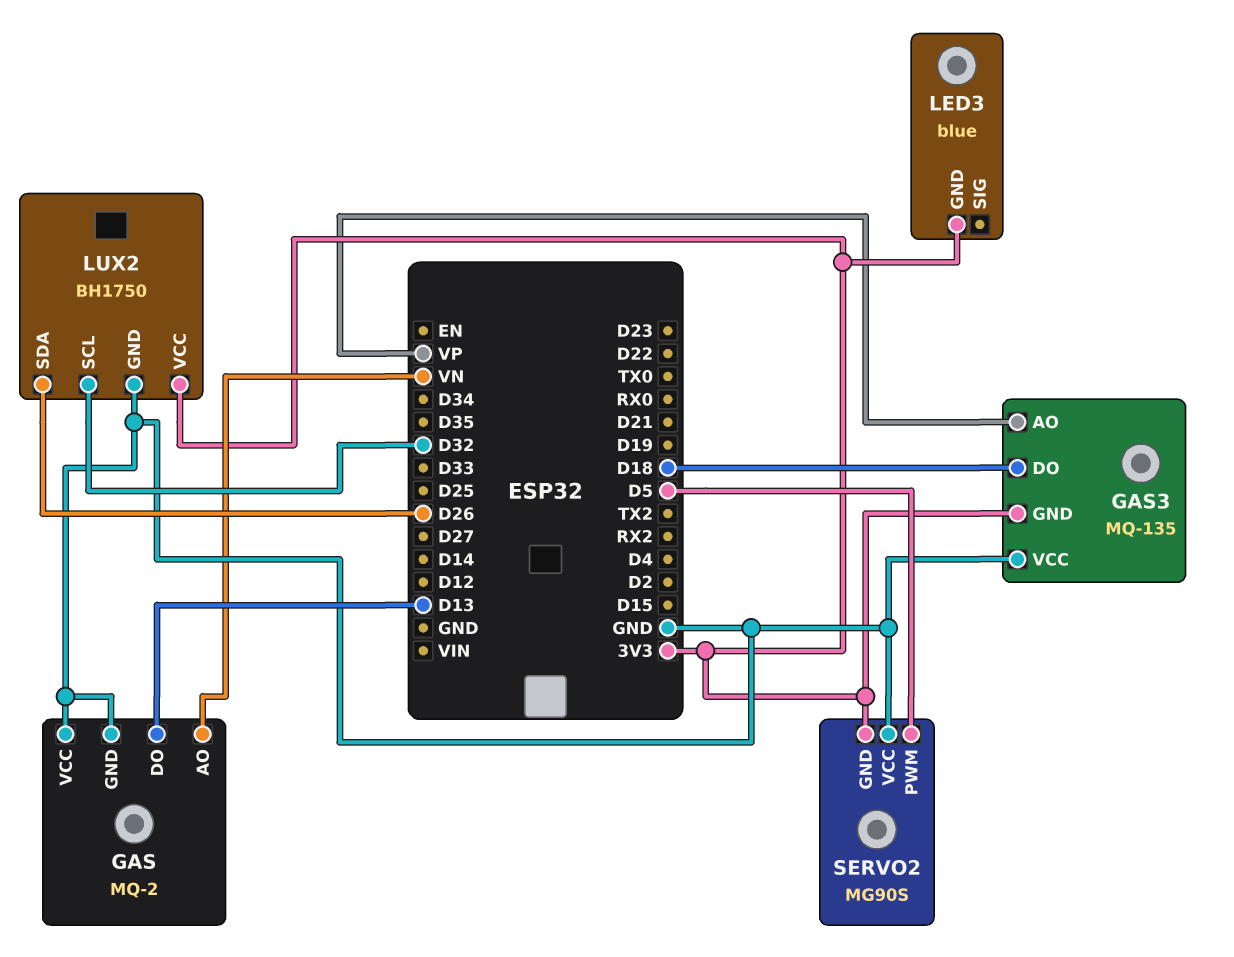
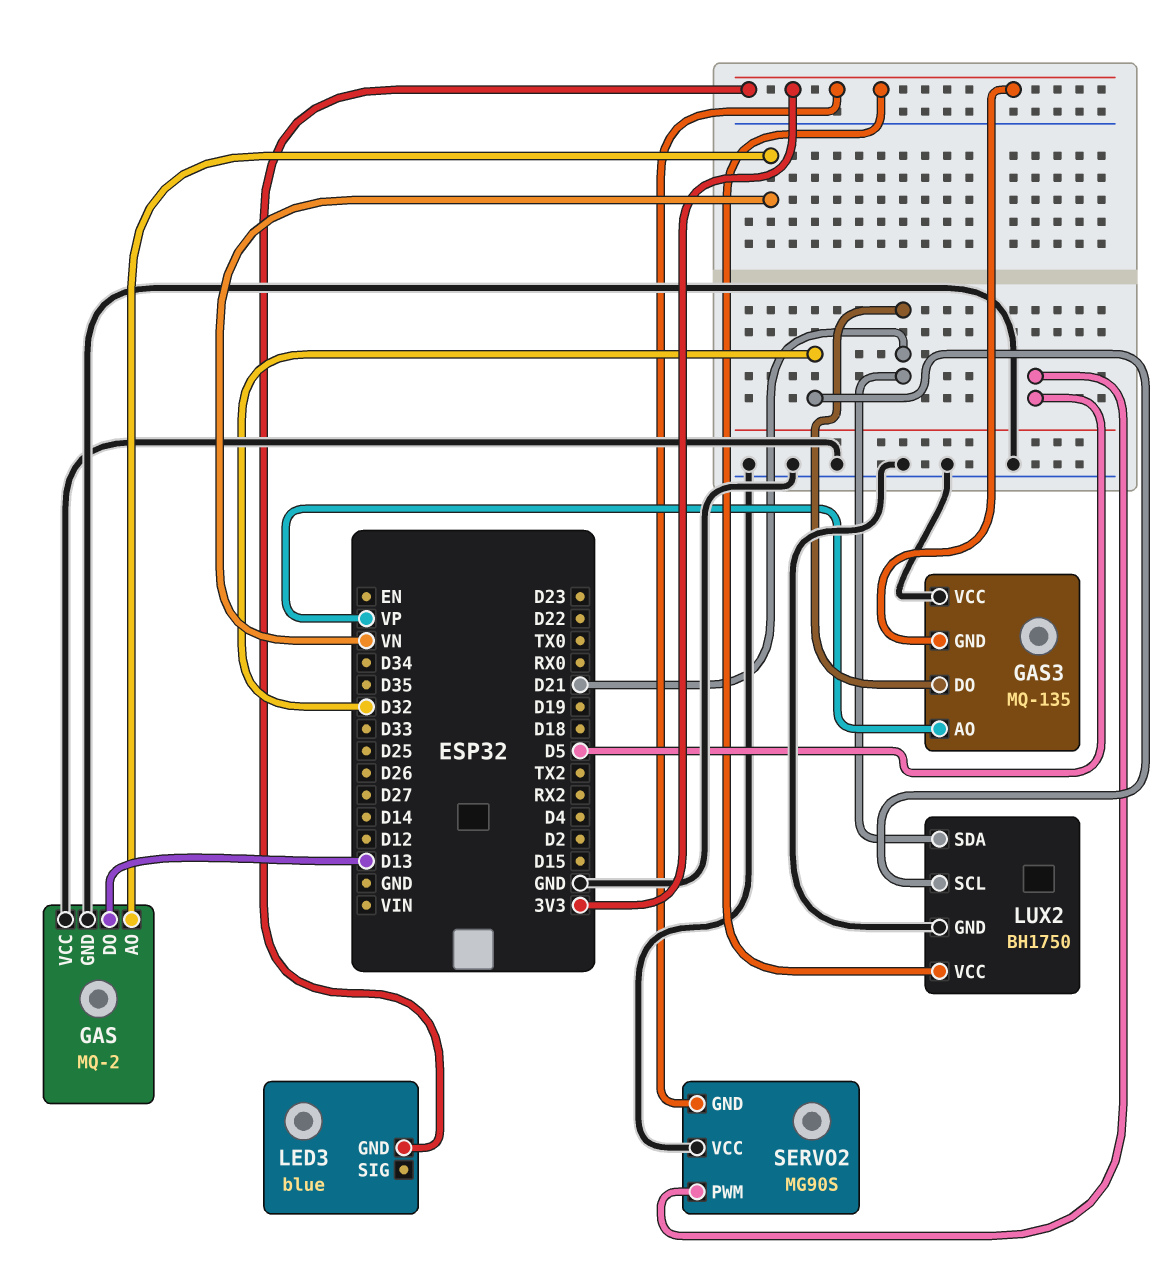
GAS3 pin DO: D18 -> D21
LUX2 pin SDA: D26 -> D21

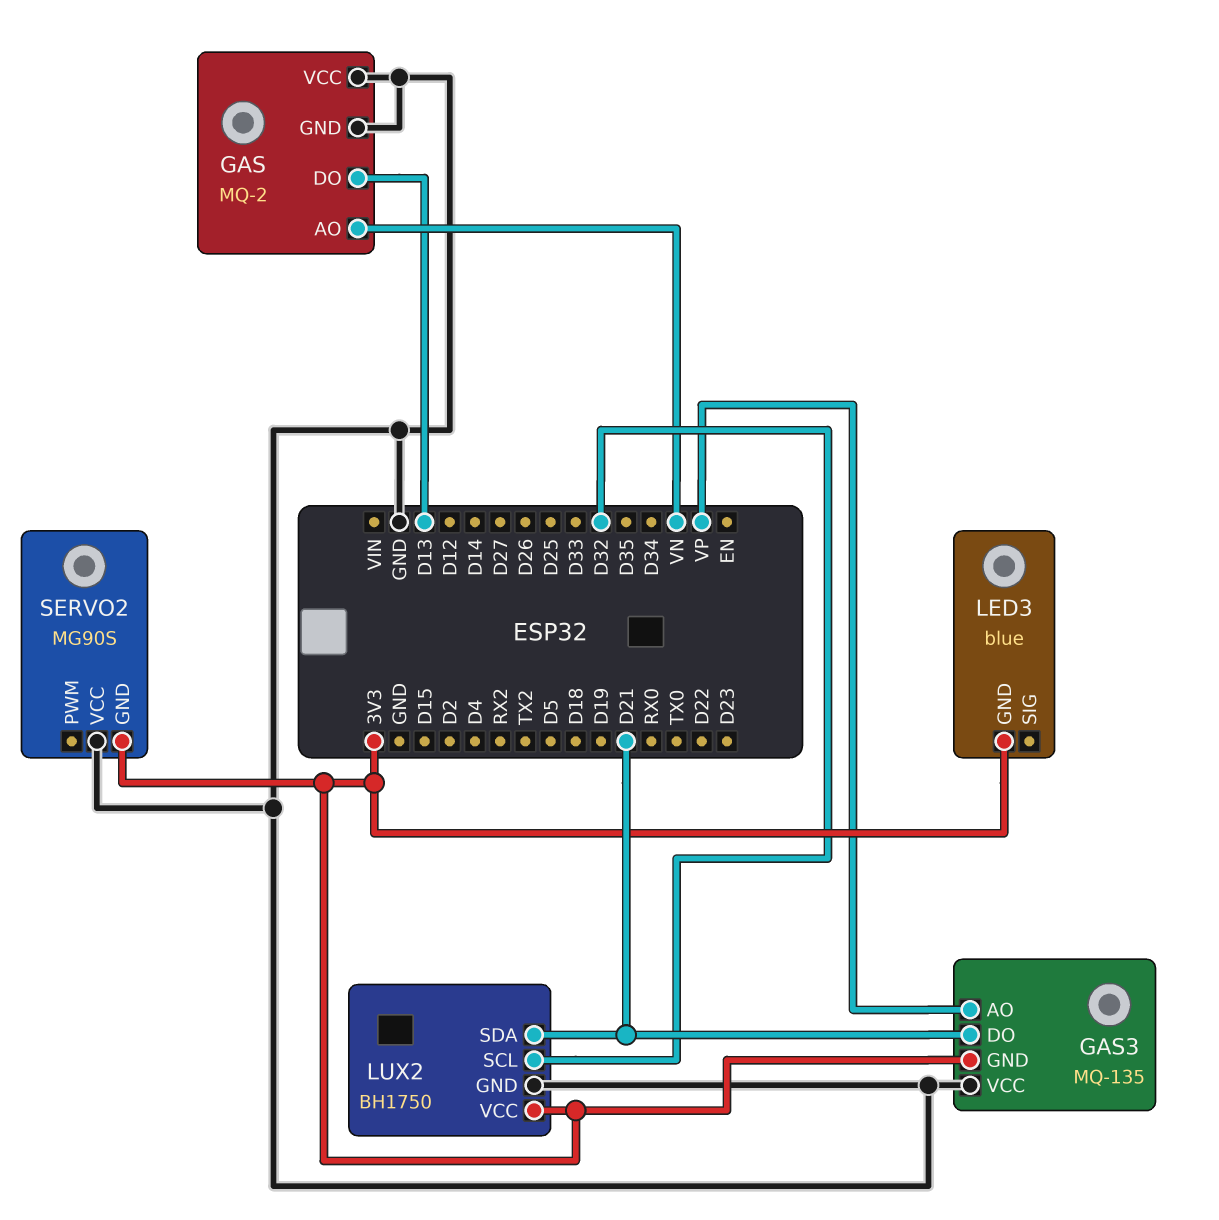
SERVO2 pin PWM: D5 -> none

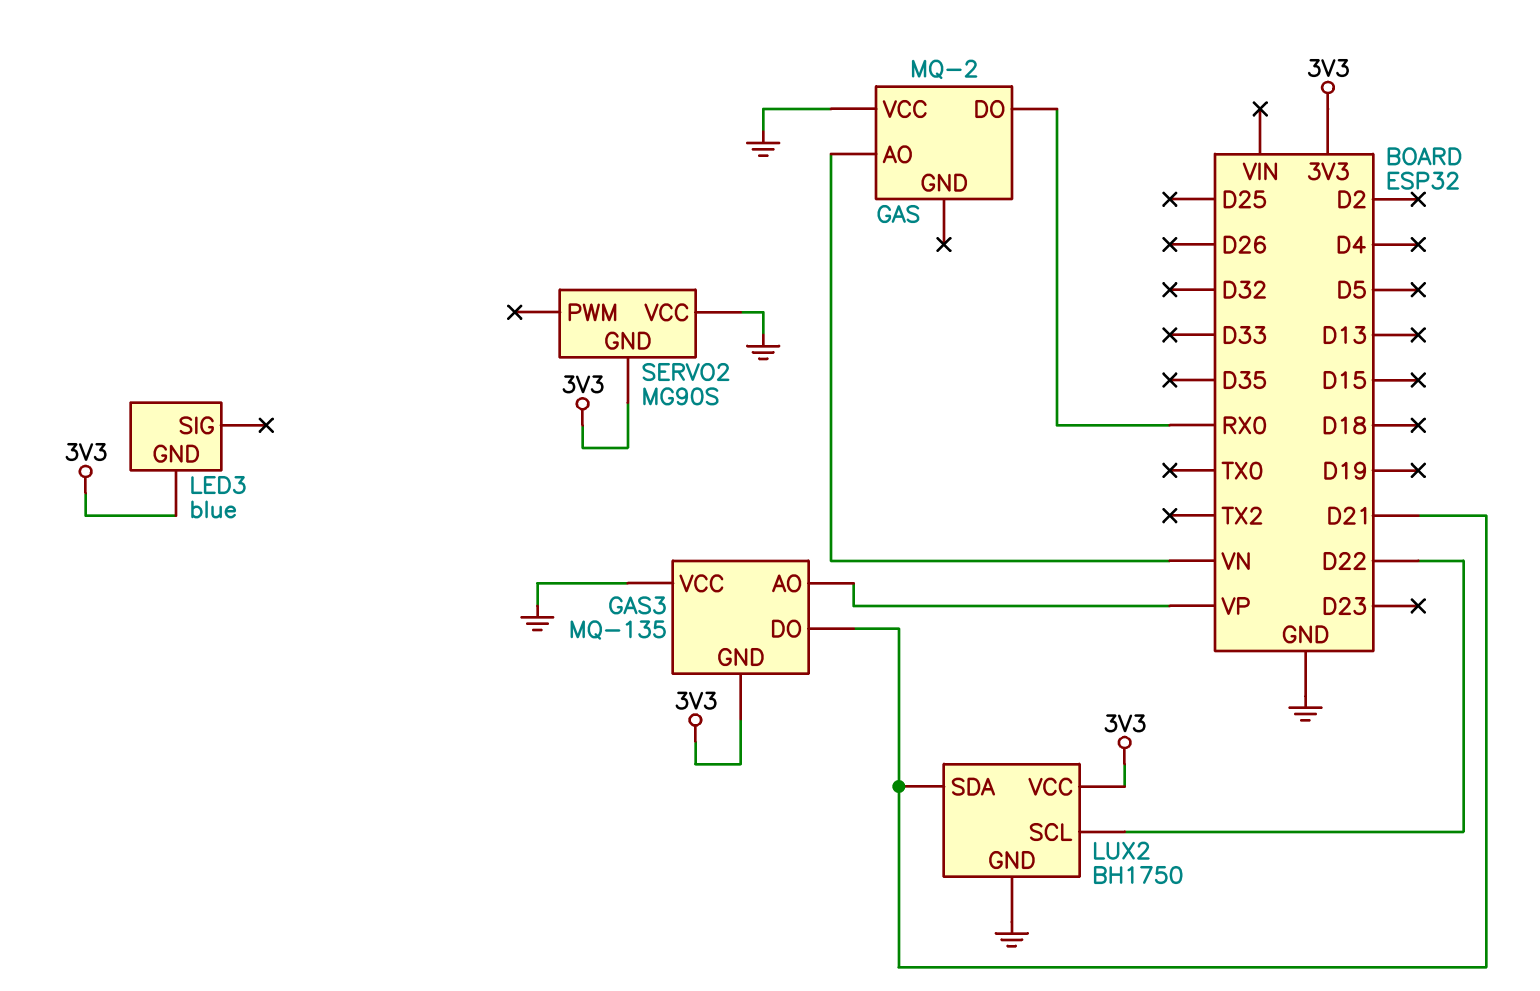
GAS pin DO: D13 -> RX0
GAS pin GND: GND -> none
LUX2 pin SCL: D32 -> D22

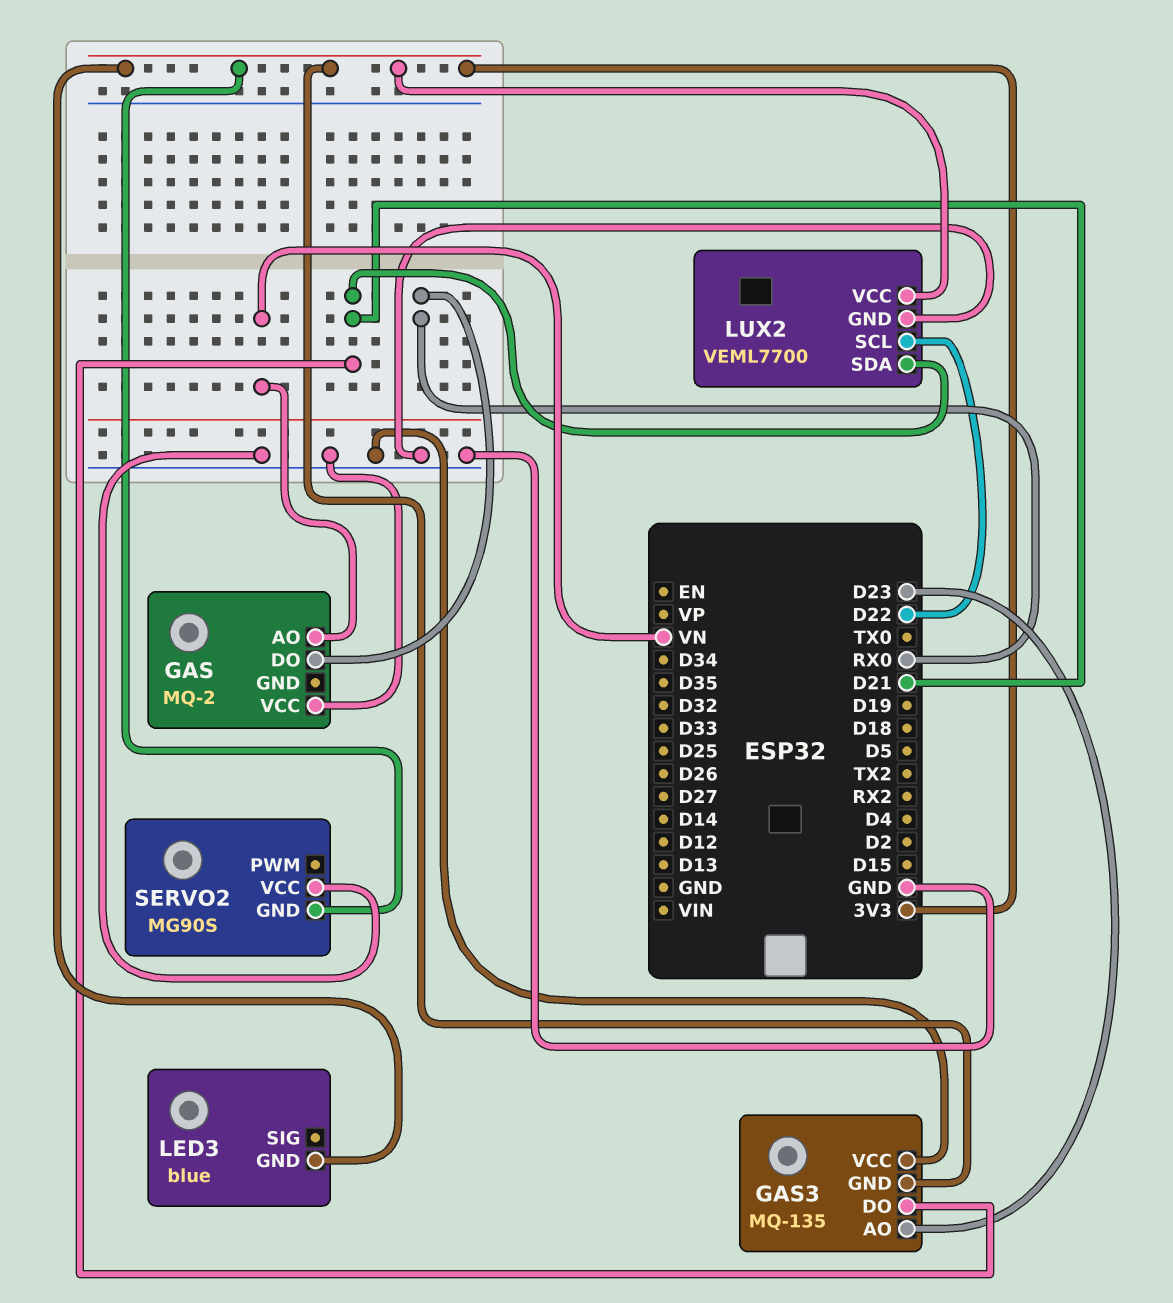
GAS3 pin AO: VP -> D23
LUX2: BH1750 -> VEML7700

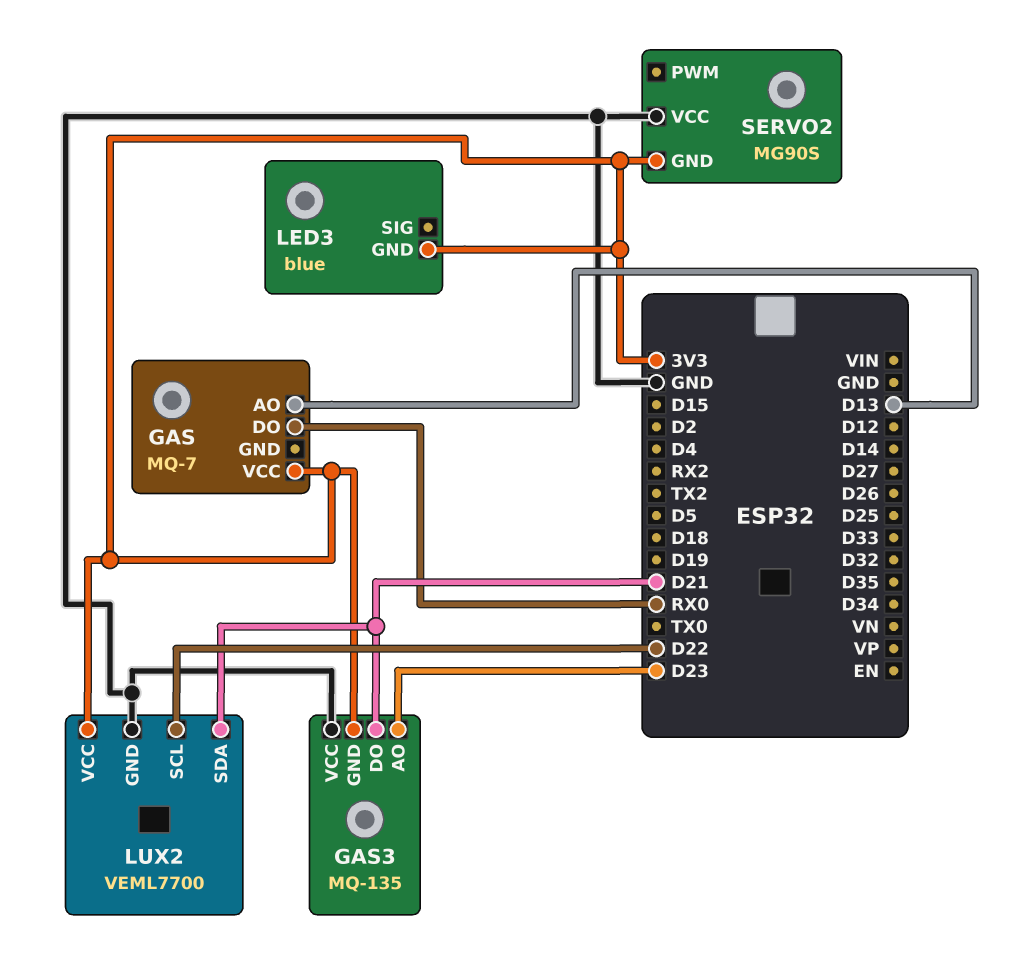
GAS: MQ-2 -> MQ-7
GAS pin AO: VN -> D13
GAS pin VCC: GND -> 3V3

